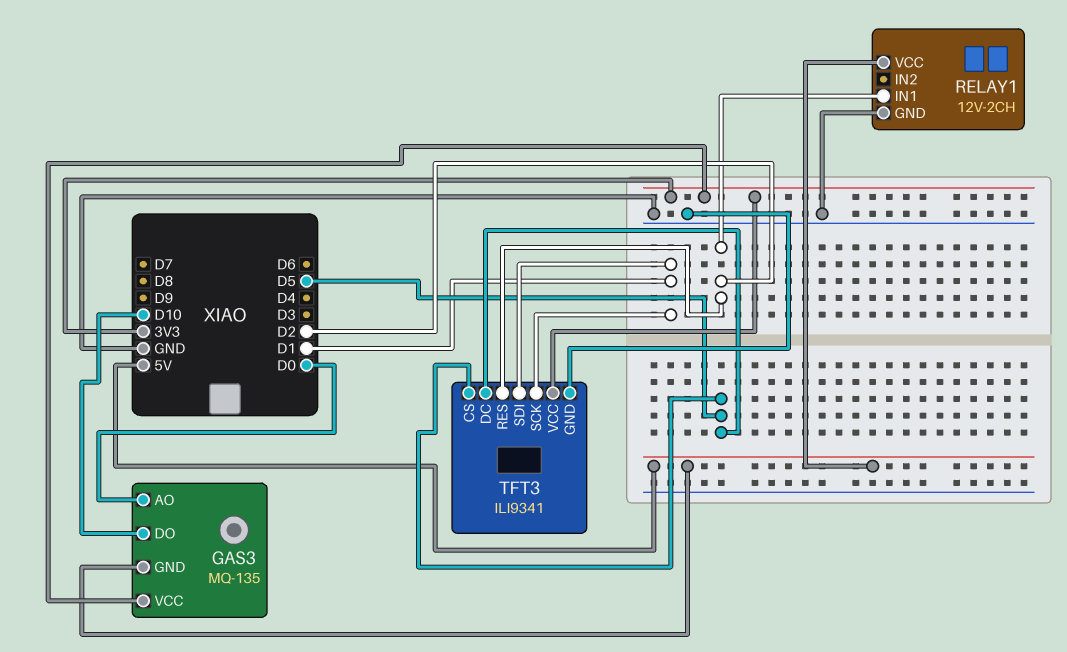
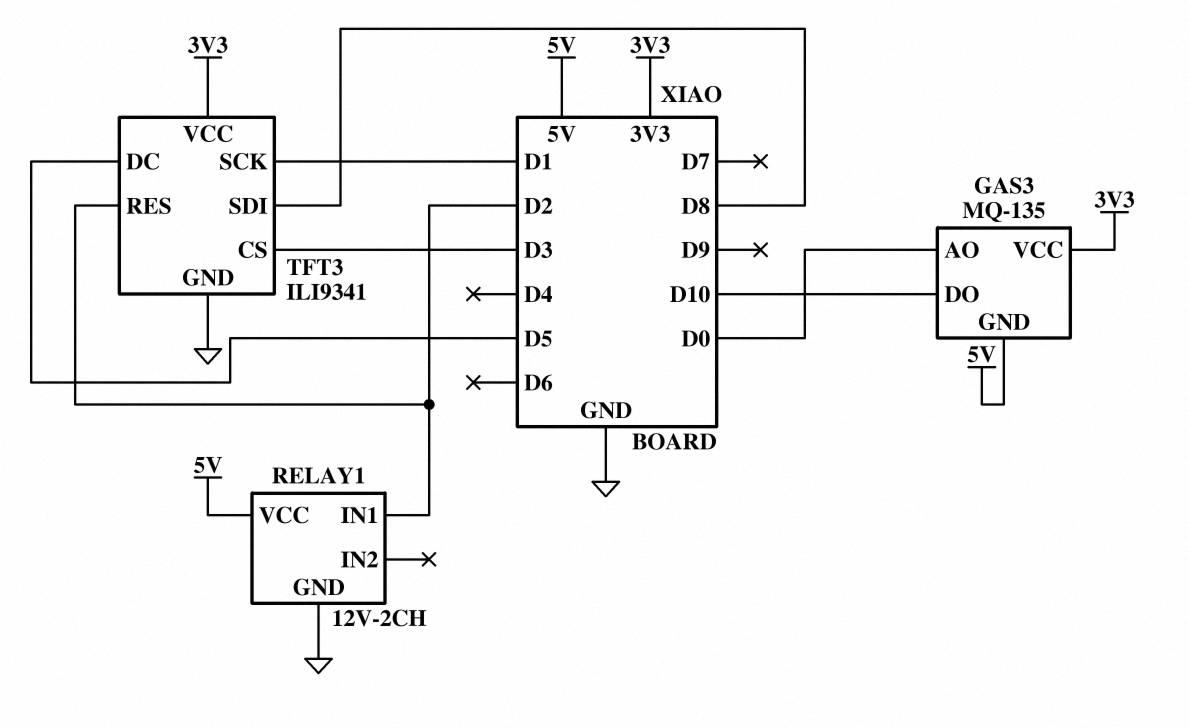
TFT3 pin CS: D5 -> D3
TFT3 pin SDI: D1 -> D8

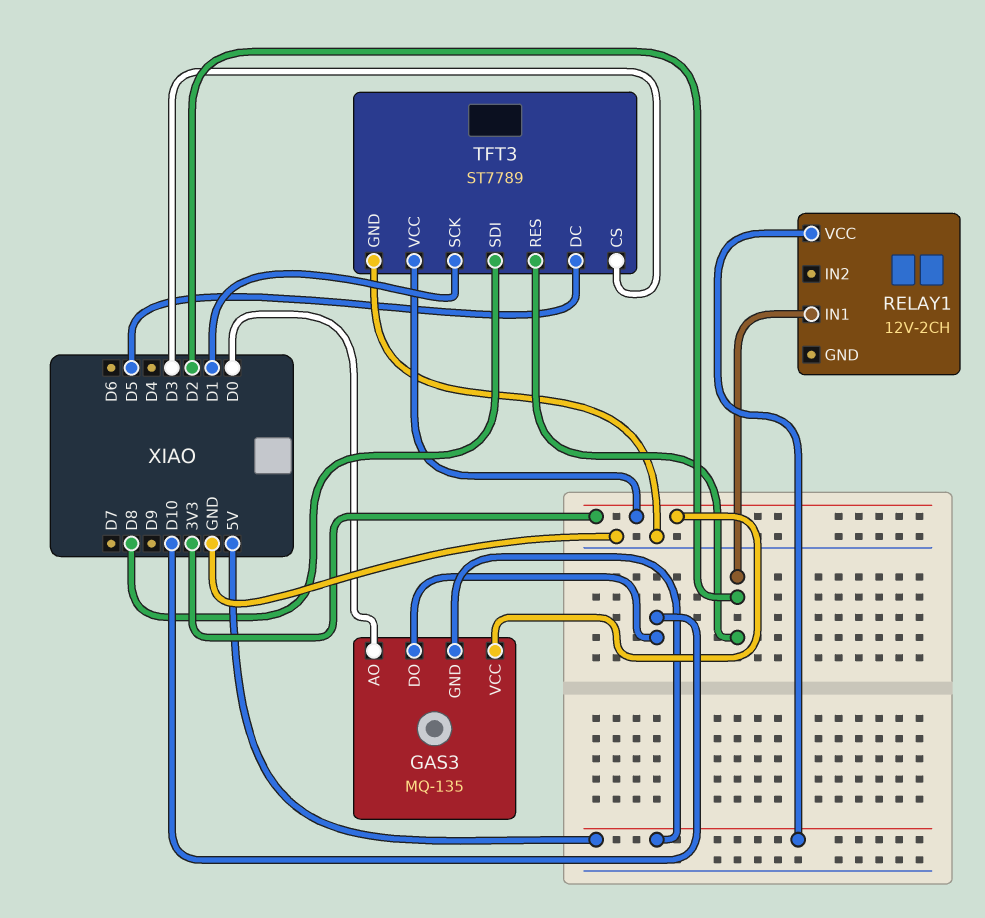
RELAY1 pin GND: GND -> none
TFT3: ILI9341 -> ST7789

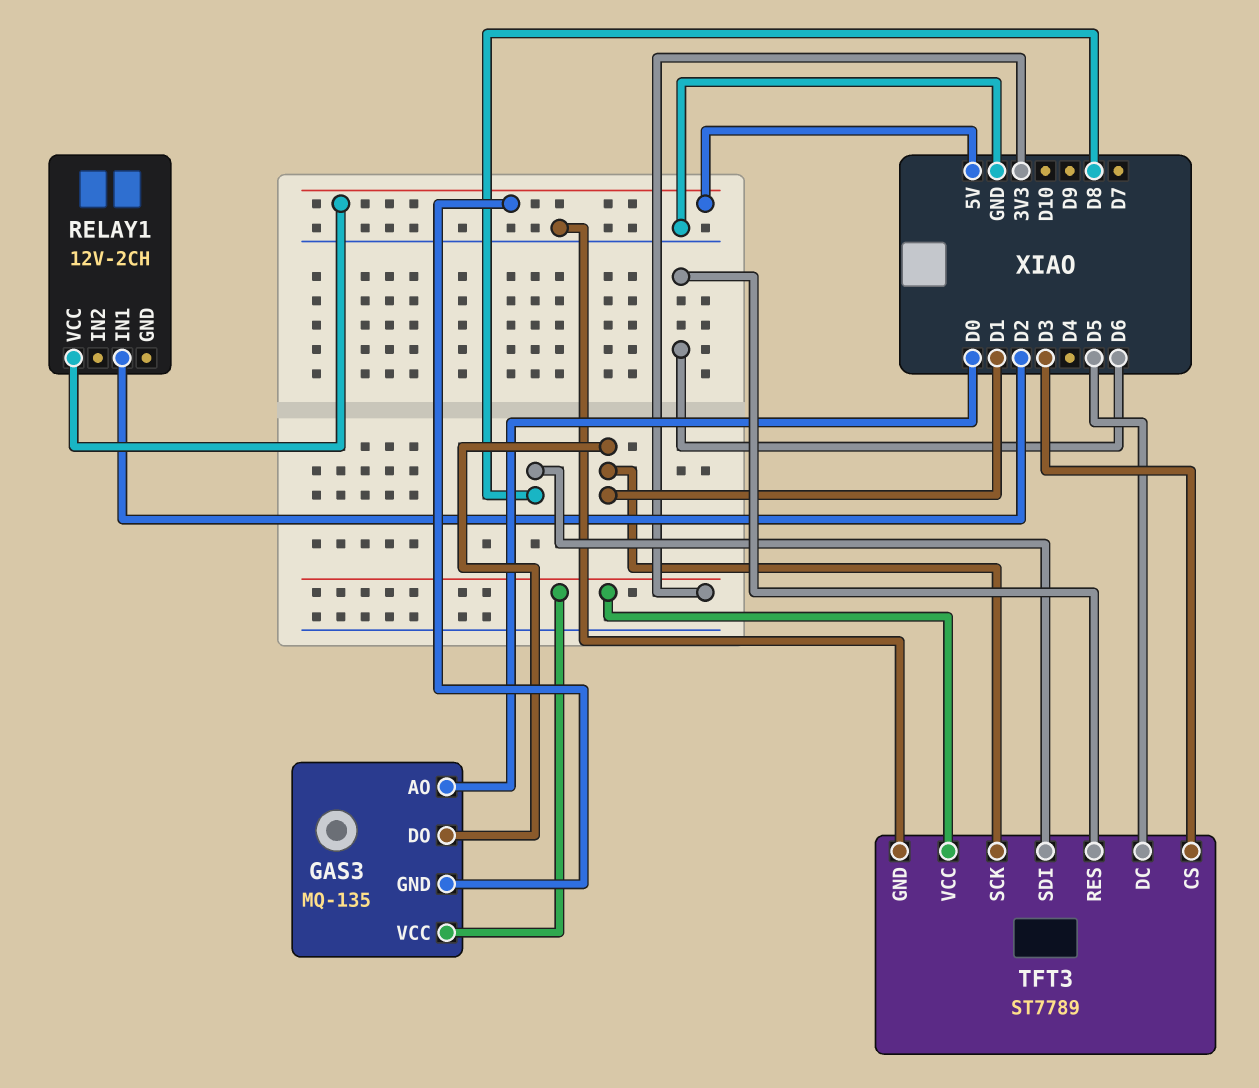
GAS3 pin DO: D10 -> D1
TFT3 pin RES: D2 -> D6

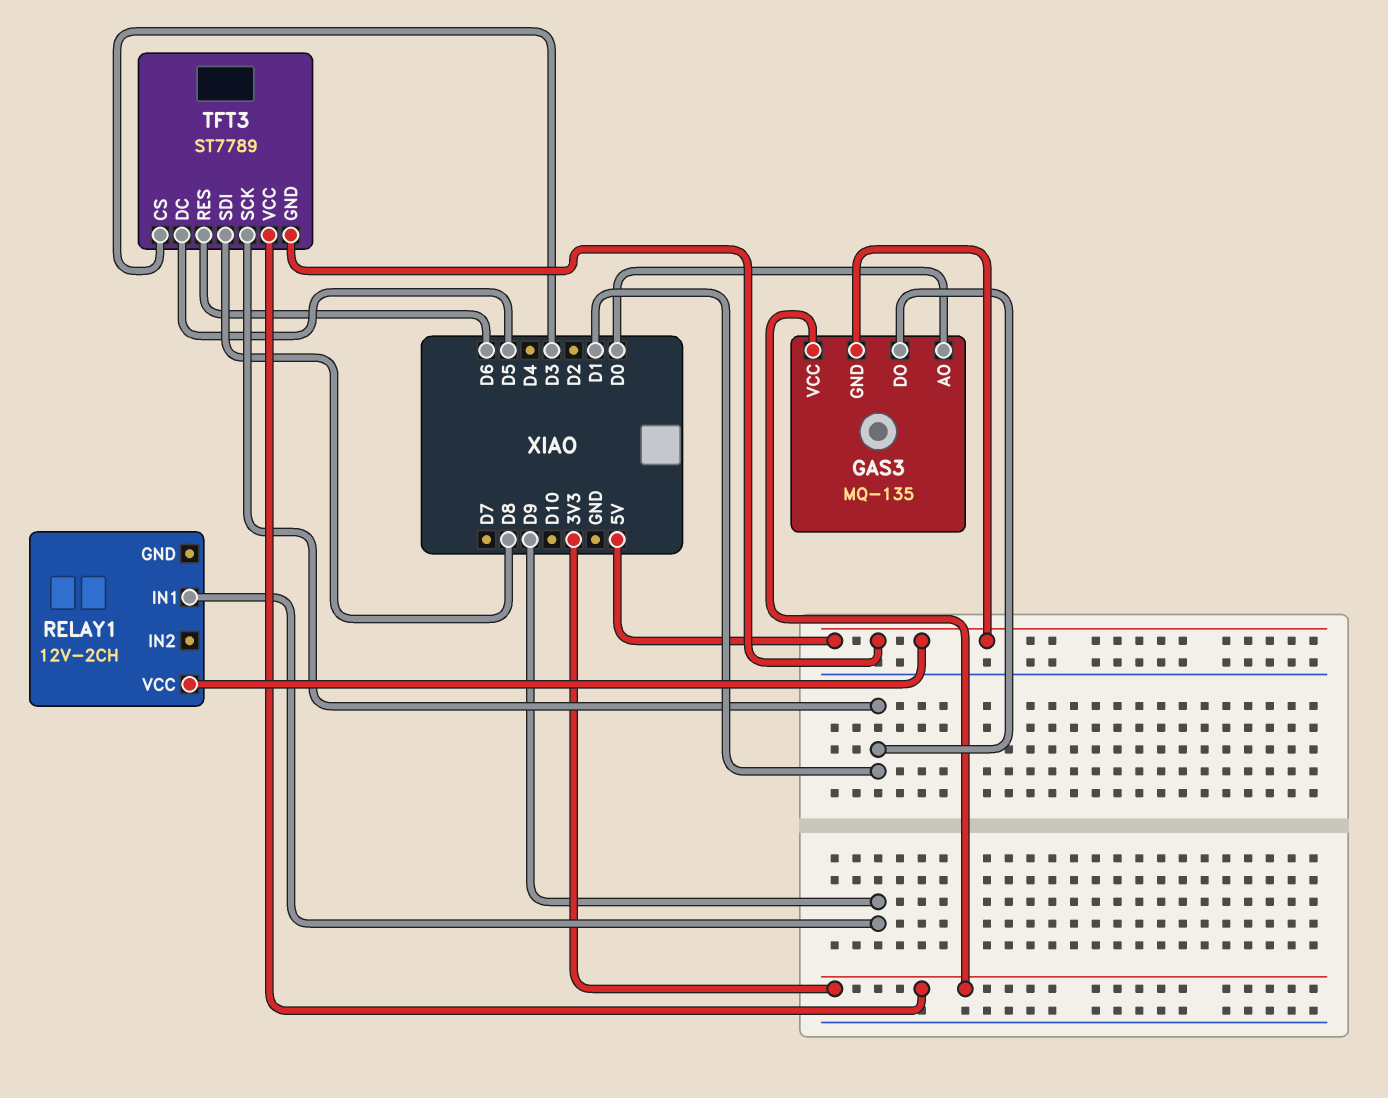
RELAY1 pin IN1: D2 -> D9
TFT3 pin GND: GND -> 5V

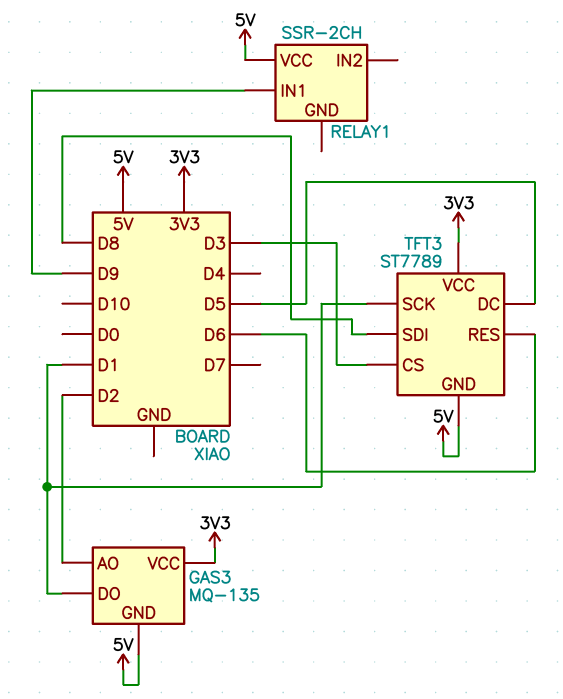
GAS3 pin AO: D0 -> D2
RELAY1: 12V-2CH -> SSR-2CH

